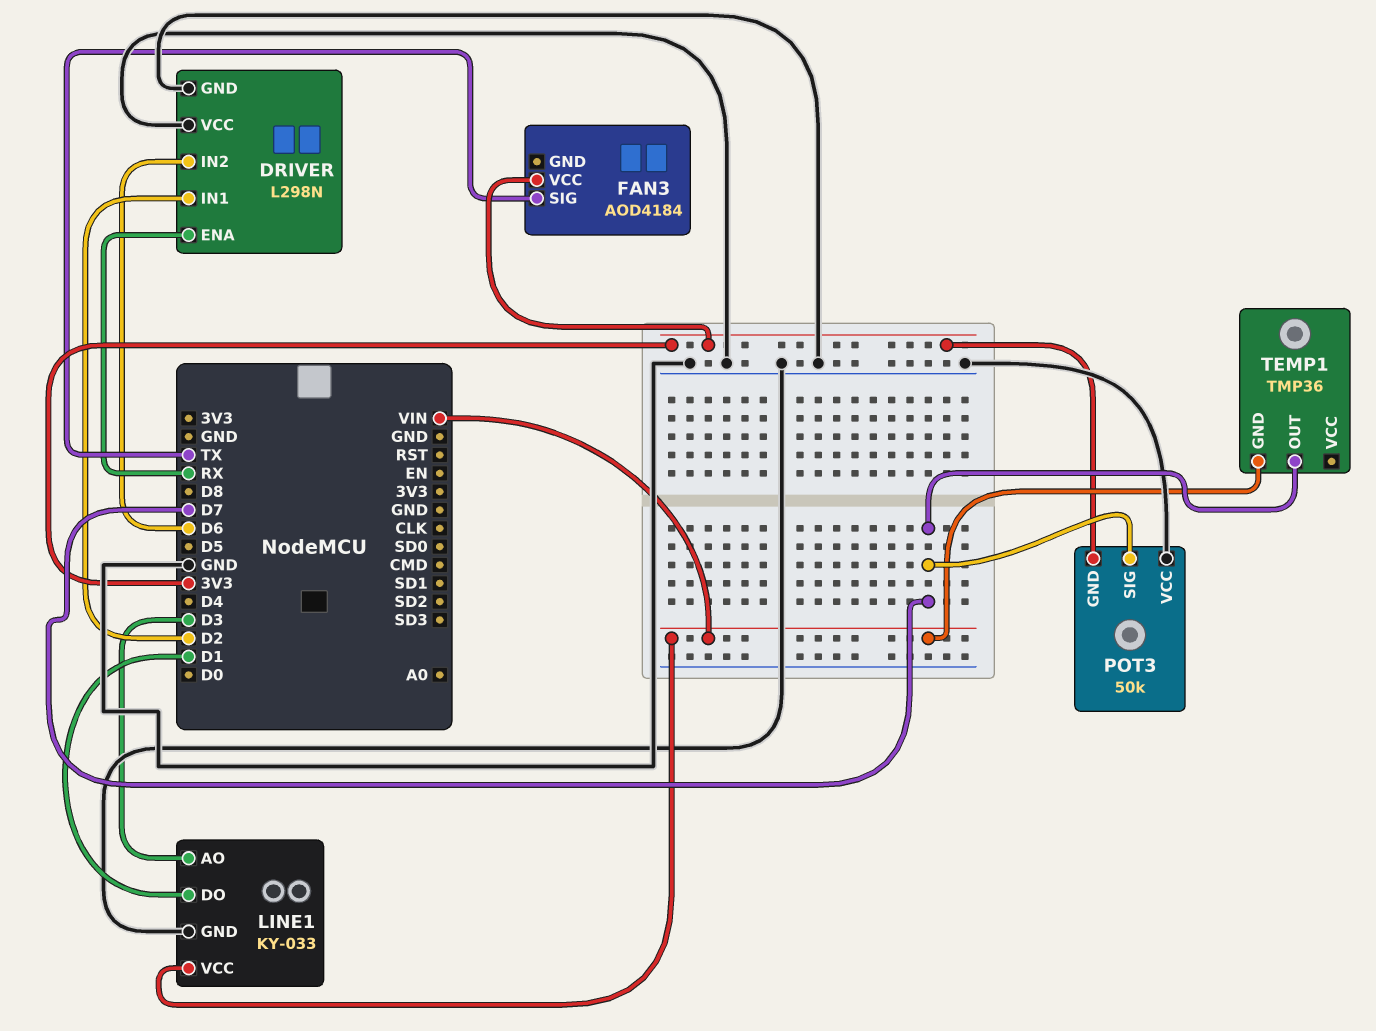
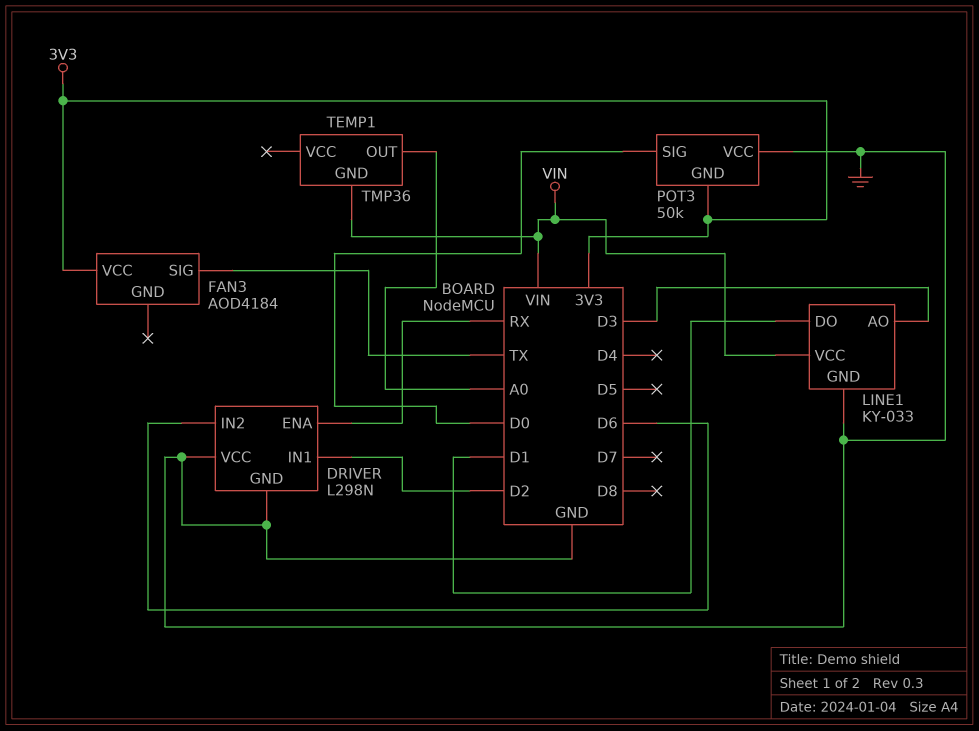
POT3 pin SIG: D7 -> D0
TEMP1 pin OUT: D7 -> A0

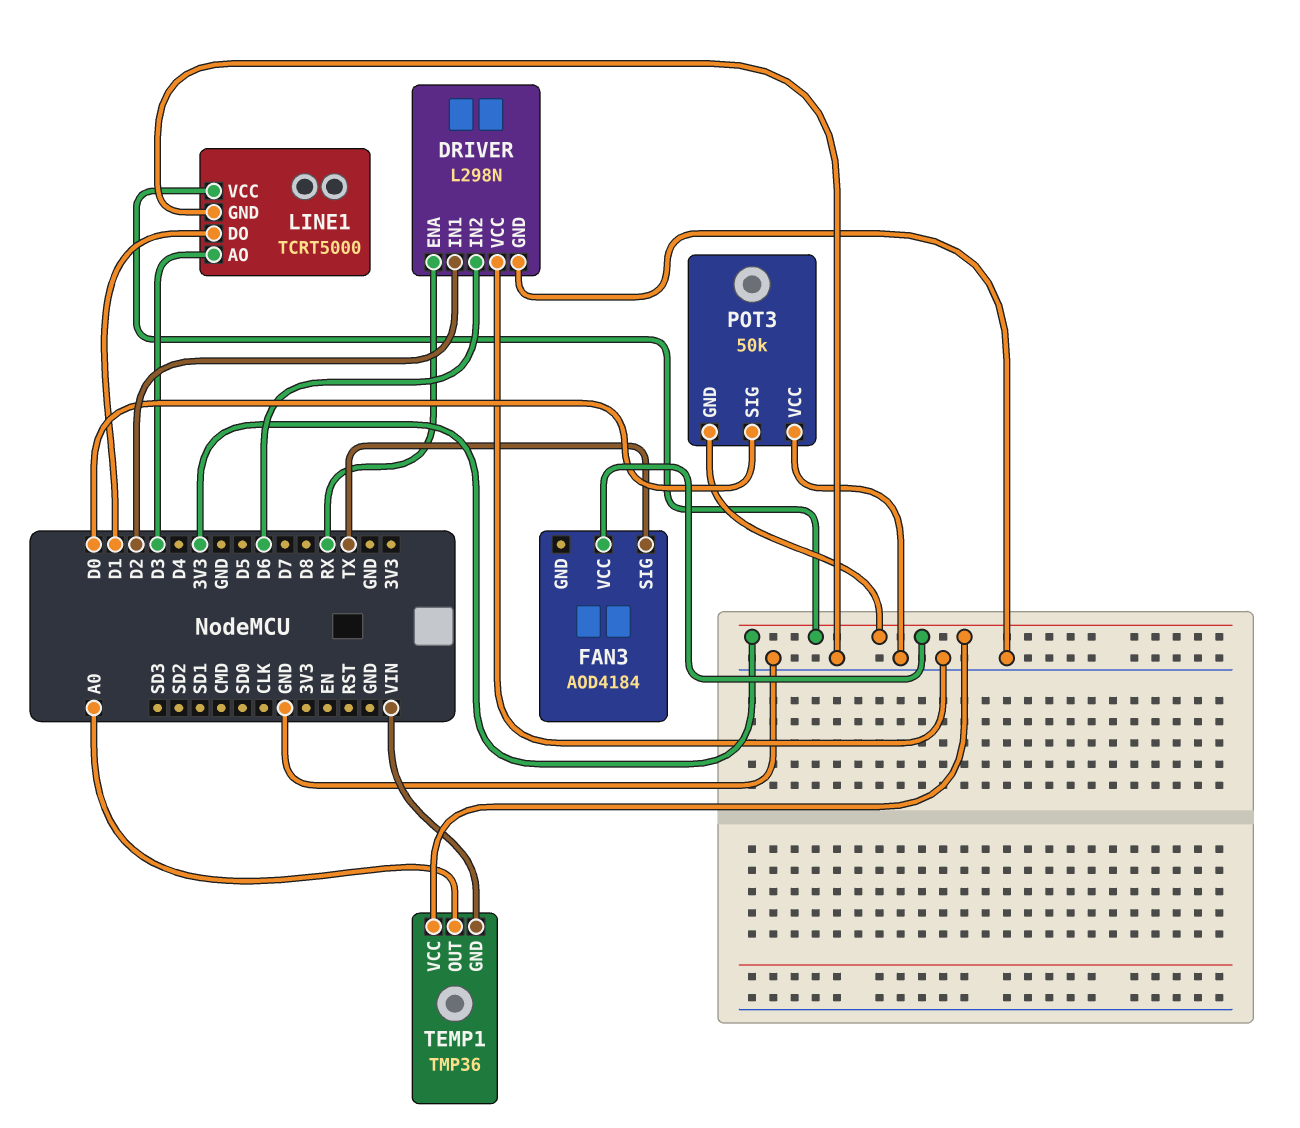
LINE1: KY-033 -> TCRT5000
LINE1 pin VCC: VIN -> 3V3
TEMP1 pin VCC: none -> 3V3

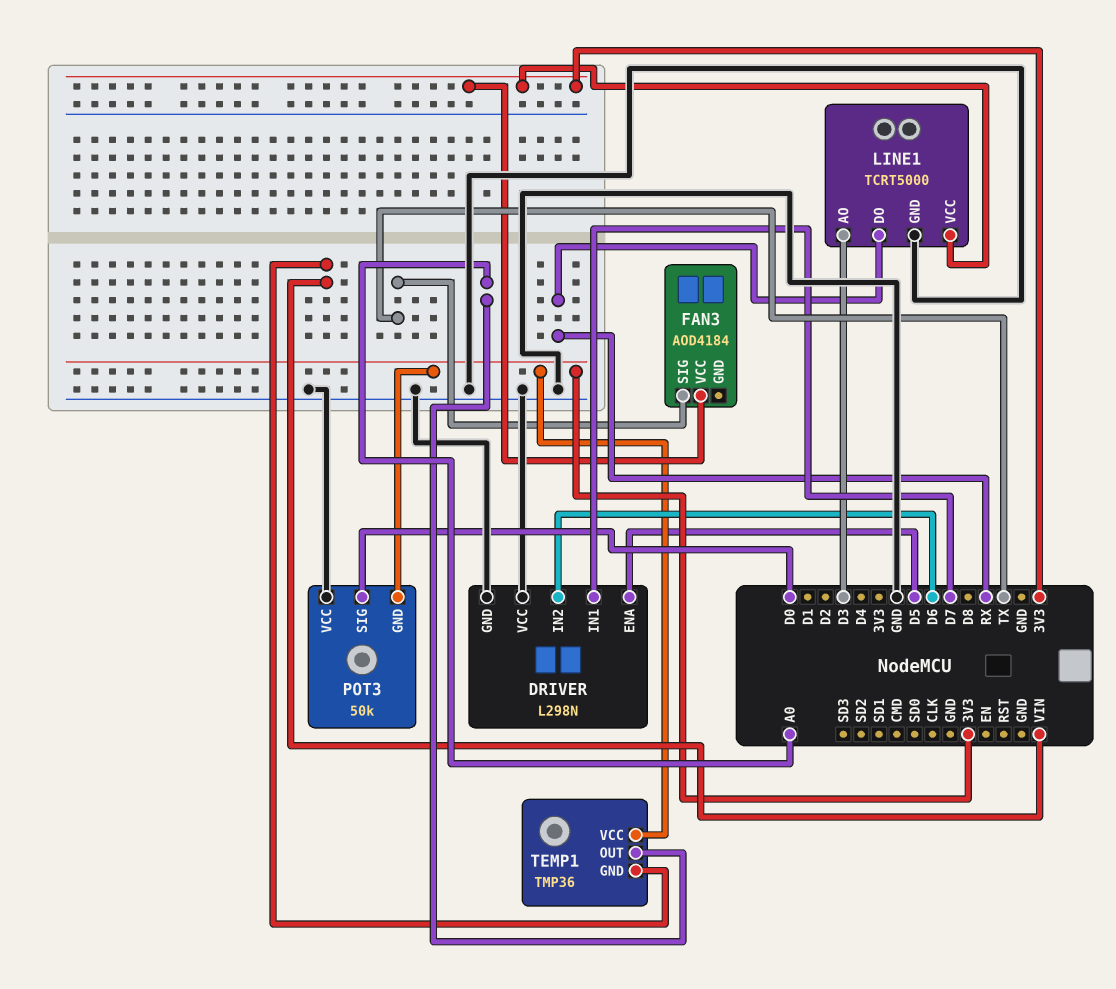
DRIVER pin ENA: RX -> D5
DRIVER pin IN1: D2 -> D7
LINE1 pin DO: D1 -> RX

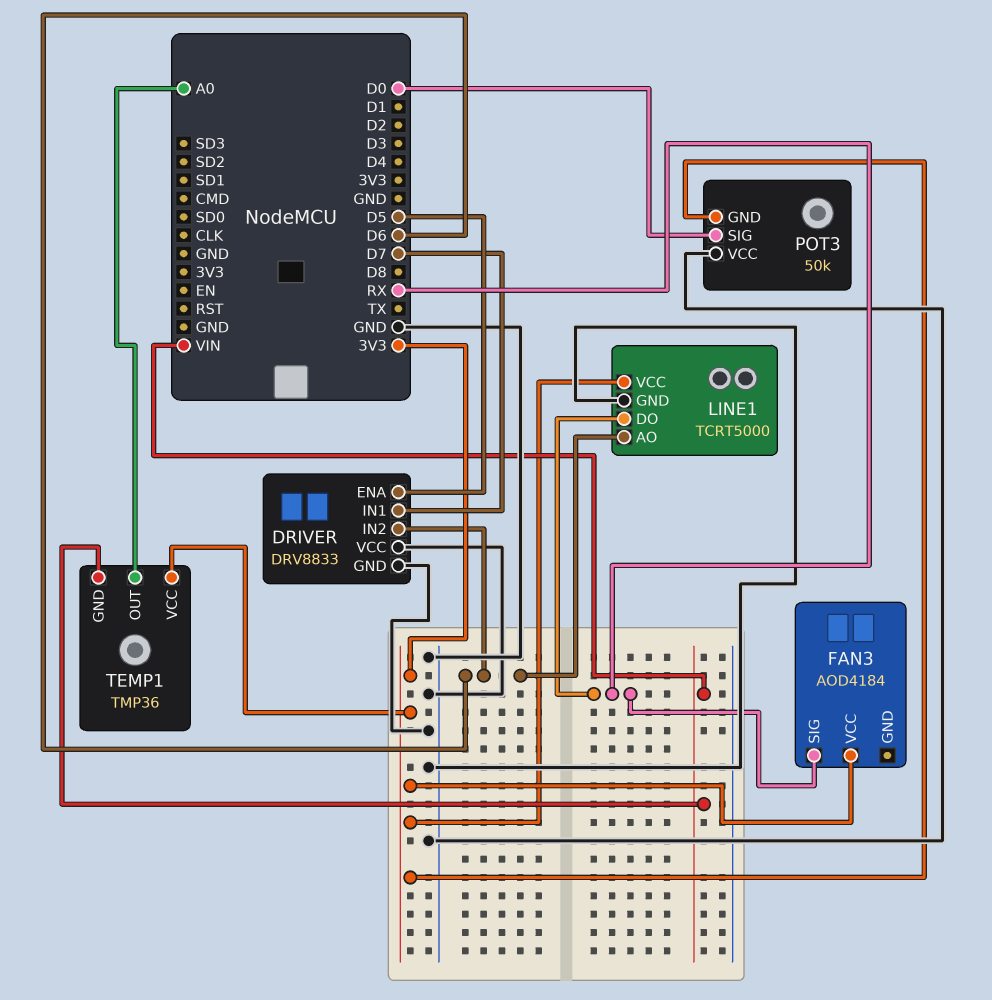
DRIVER: L298N -> DRV8833
FAN3 pin SIG: TX -> RX
LINE1 pin AO: D3 -> D6

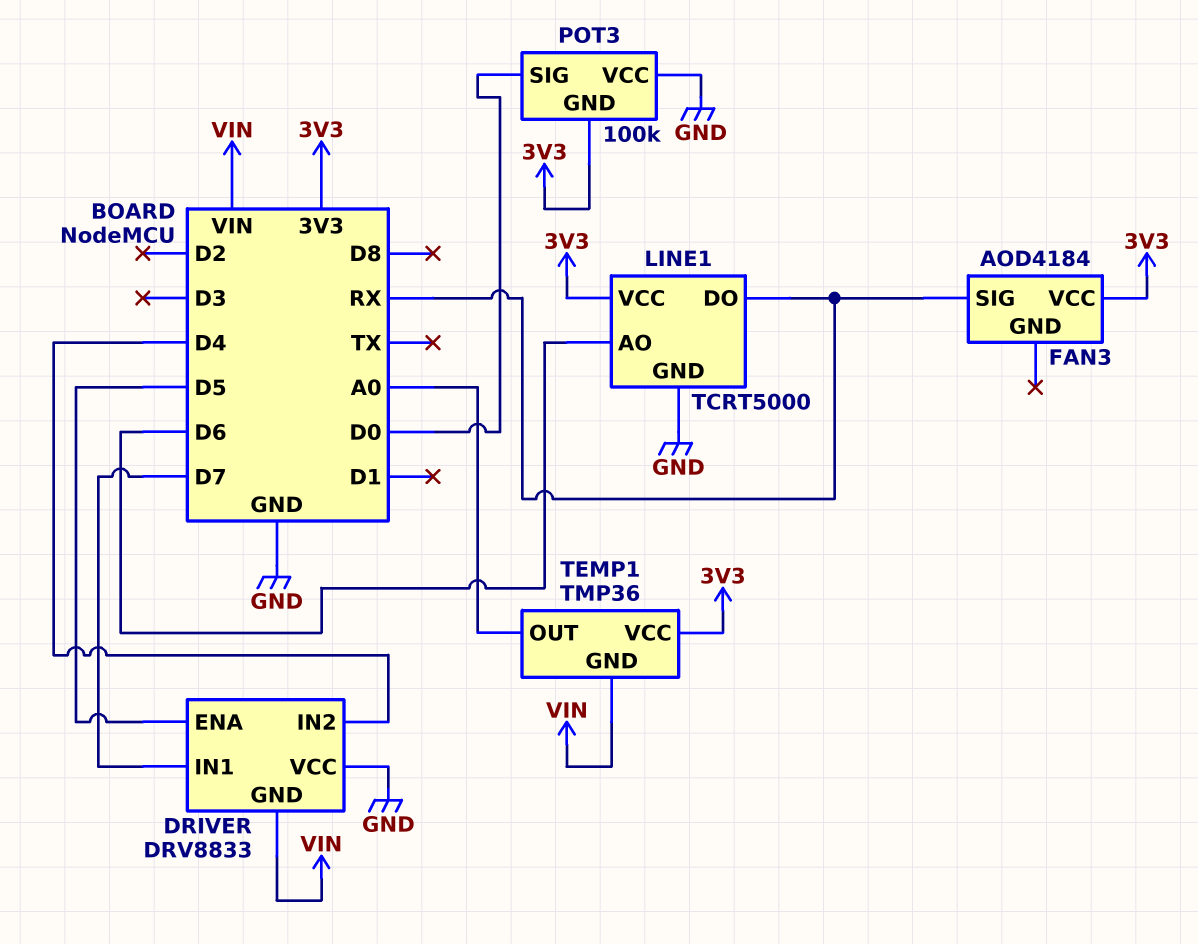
DRIVER pin GND: GND -> VIN
DRIVER pin IN2: D6 -> D4
POT3: 50k -> 100k

